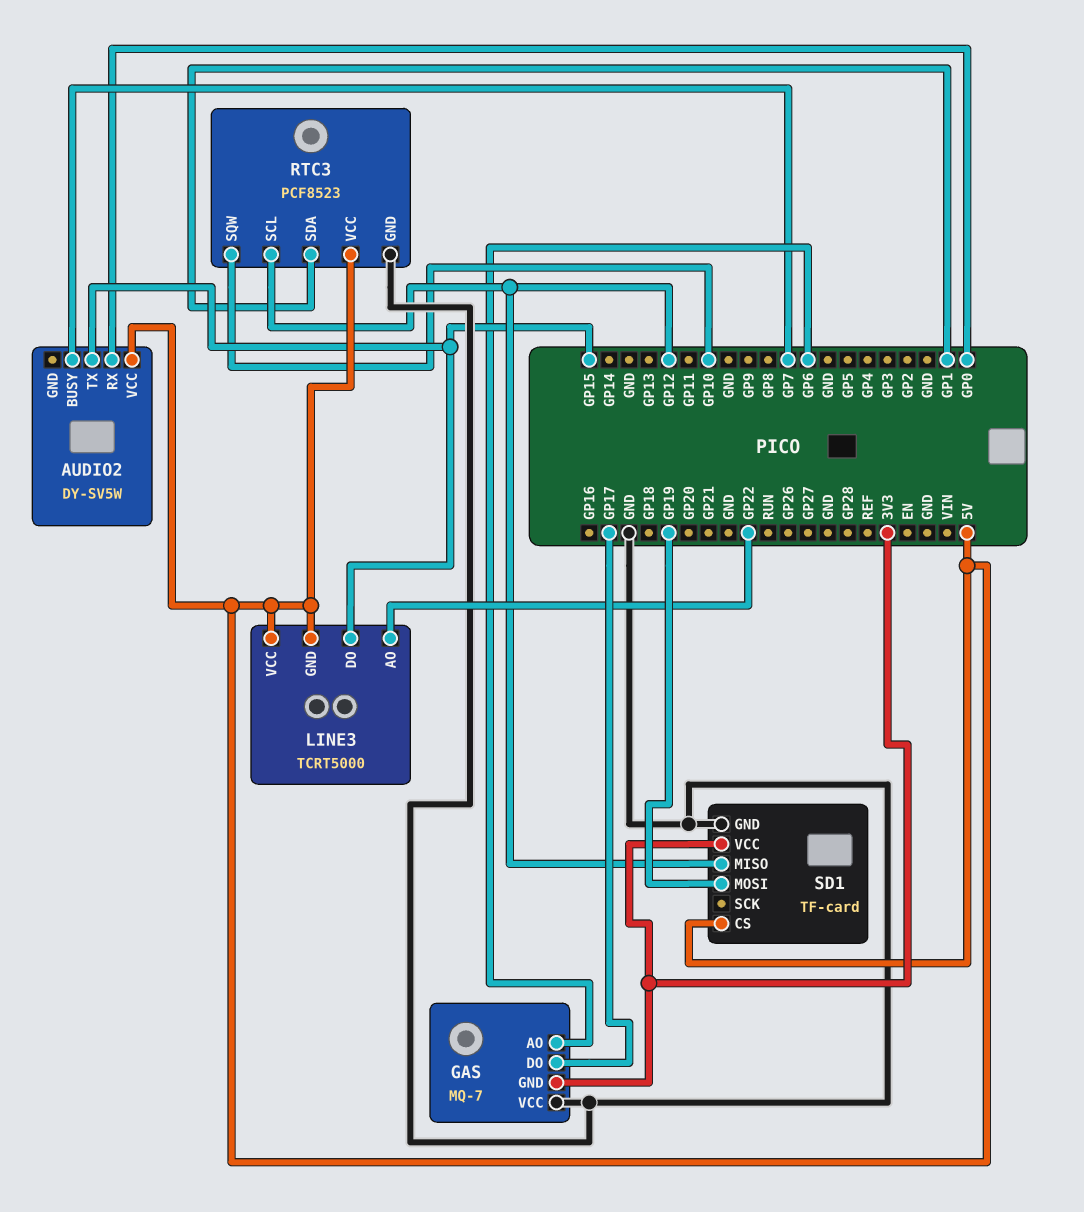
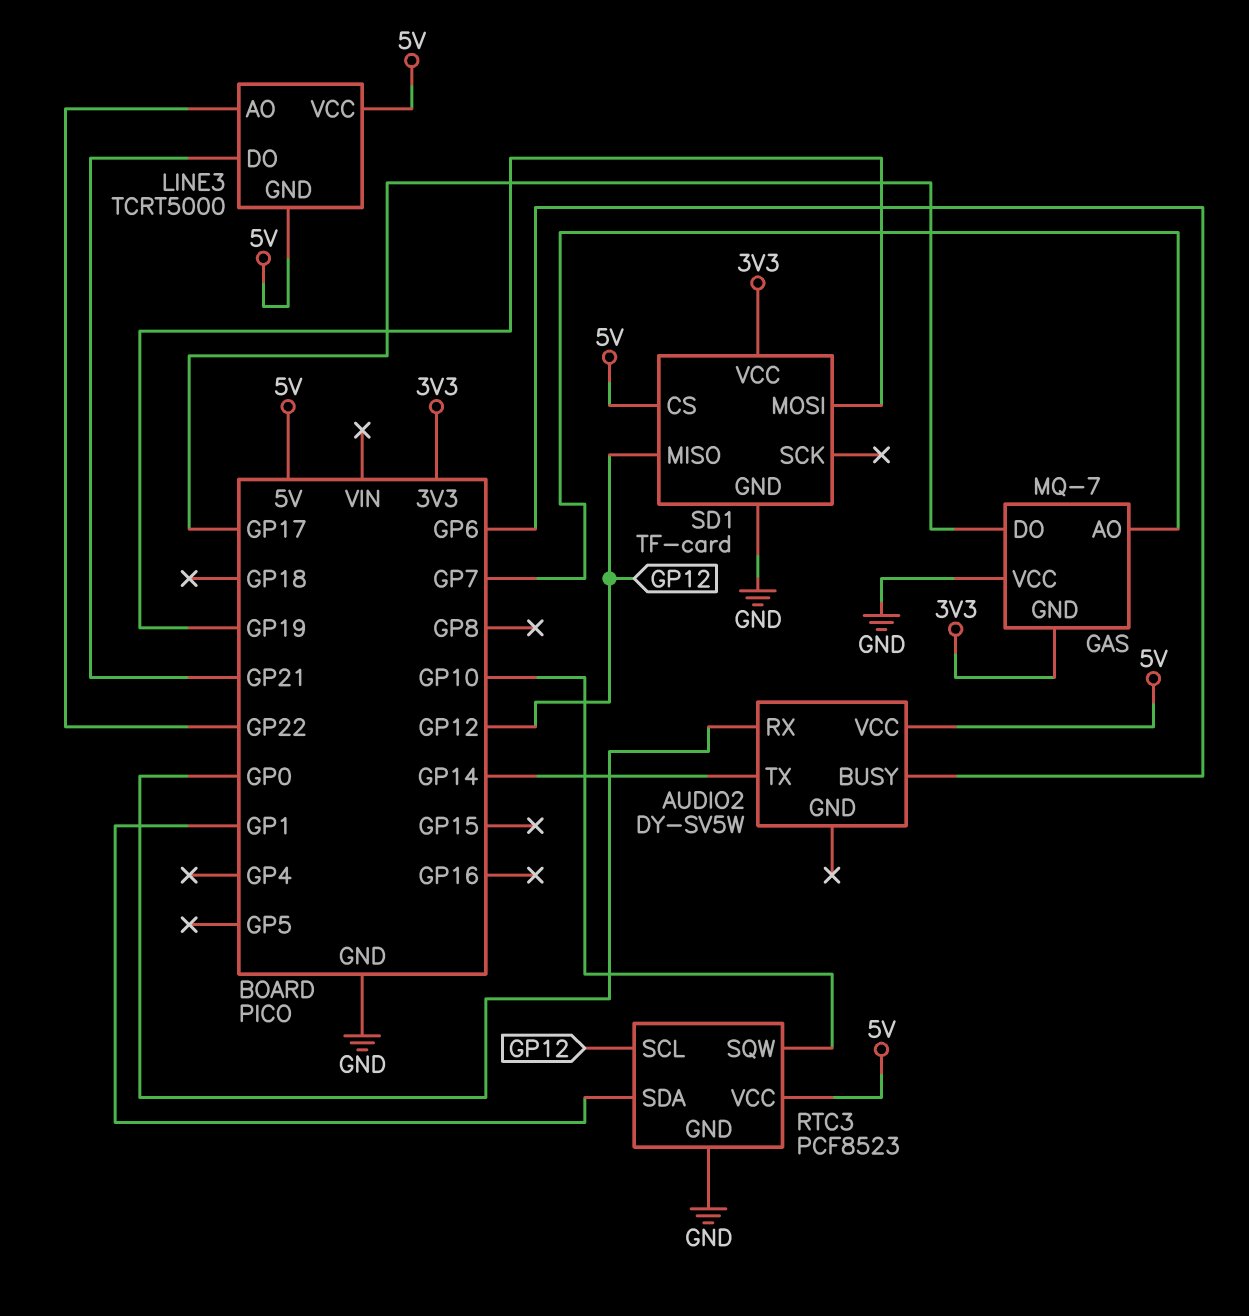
AUDIO2 pin BUSY: GP7 -> GP6
AUDIO2 pin TX: GP15 -> GP14
GAS pin AO: GP6 -> GP7
LINE3 pin DO: GP15 -> GP21

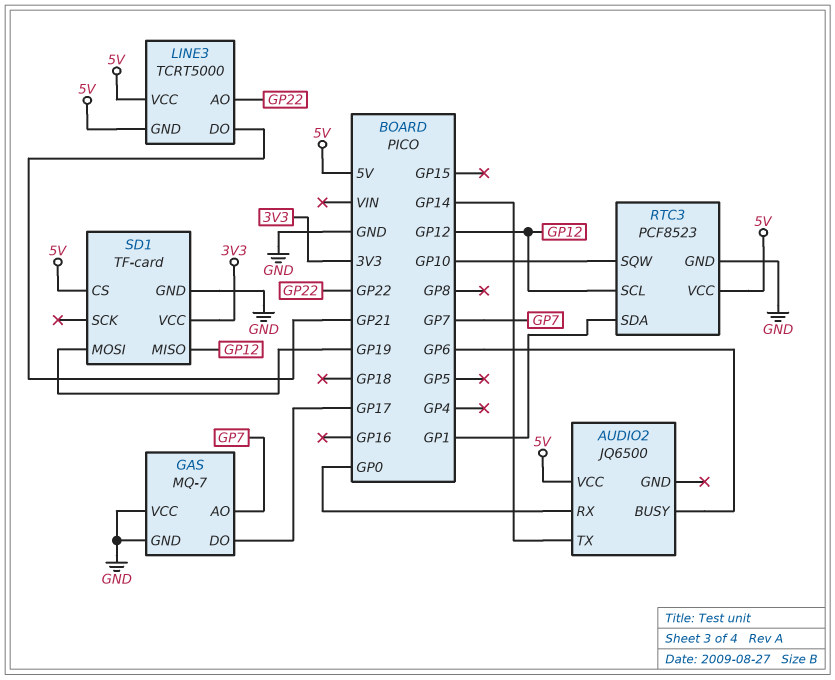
AUDIO2: DY-SV5W -> JQ6500
GAS pin GND: 3V3 -> GND

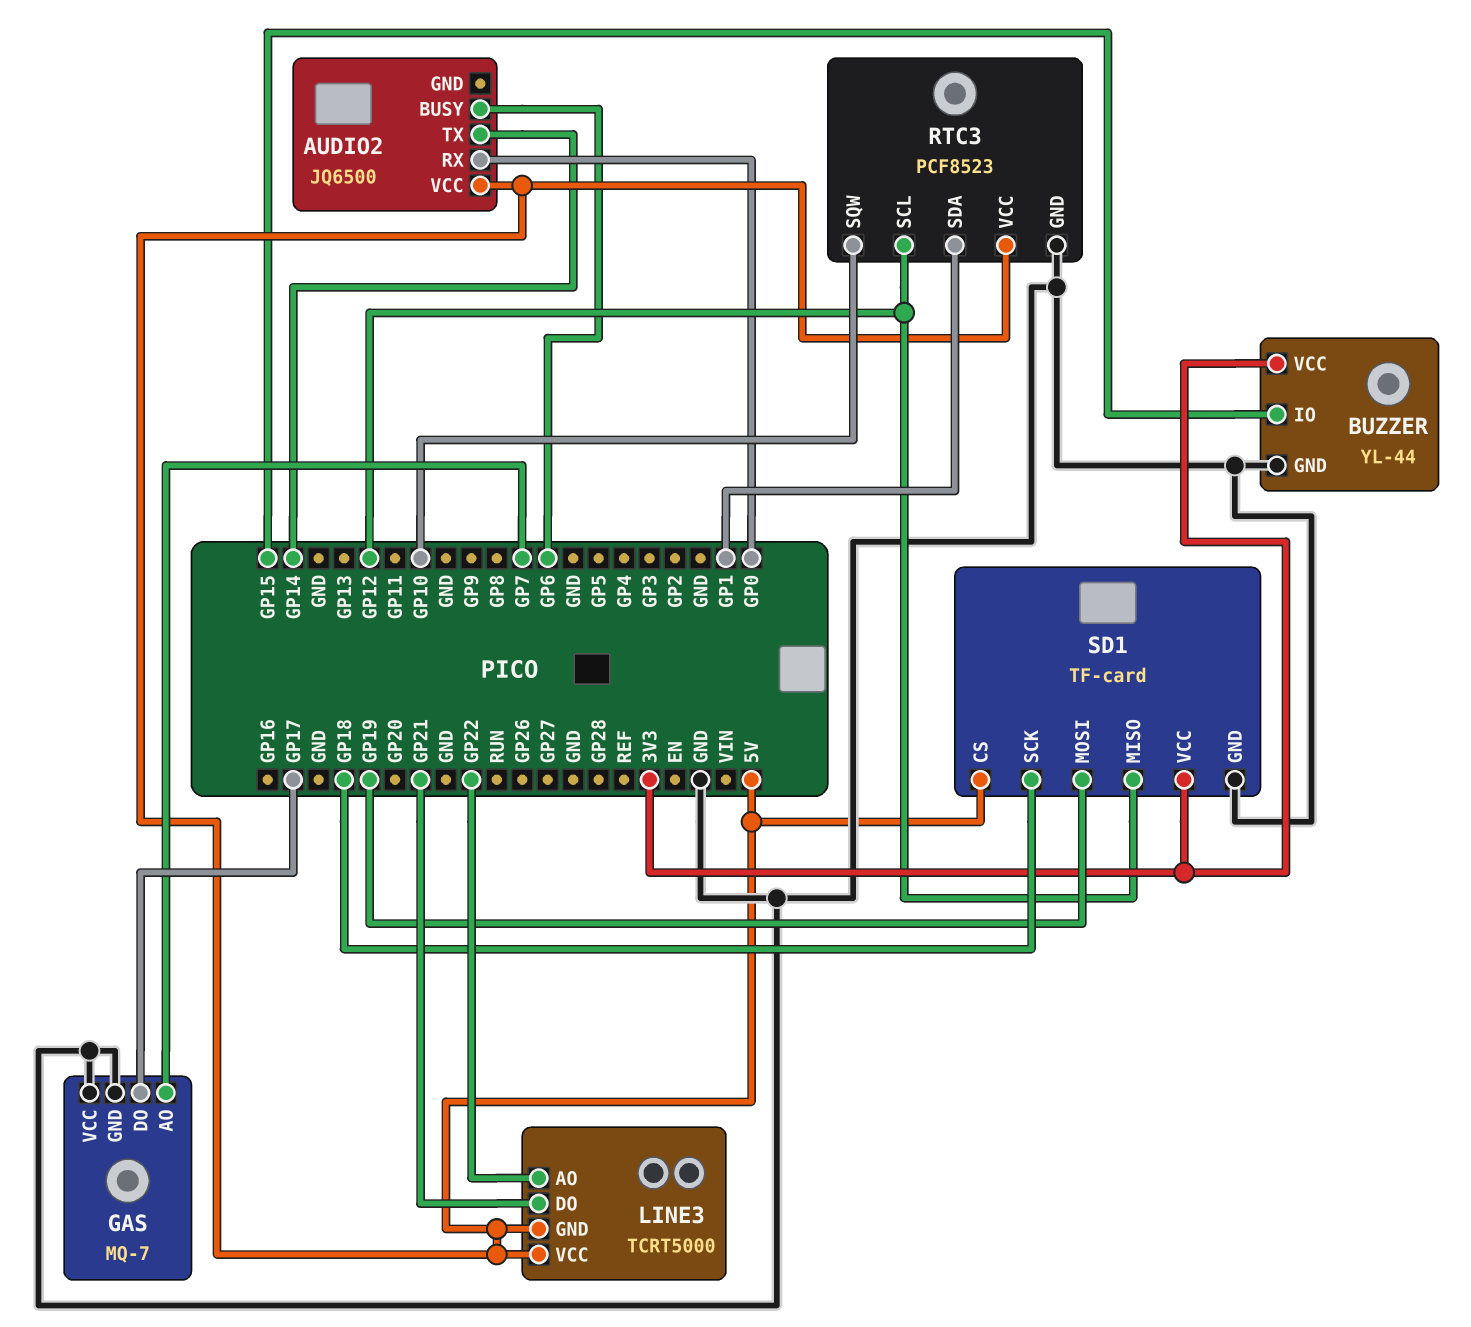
BUZZER: none -> YL-44
BUZZER pin GND: none -> GND
BUZZER pin IO: none -> GP15
BUZZER pin VCC: none -> 3V3
SD1 pin SCK: none -> GP18

